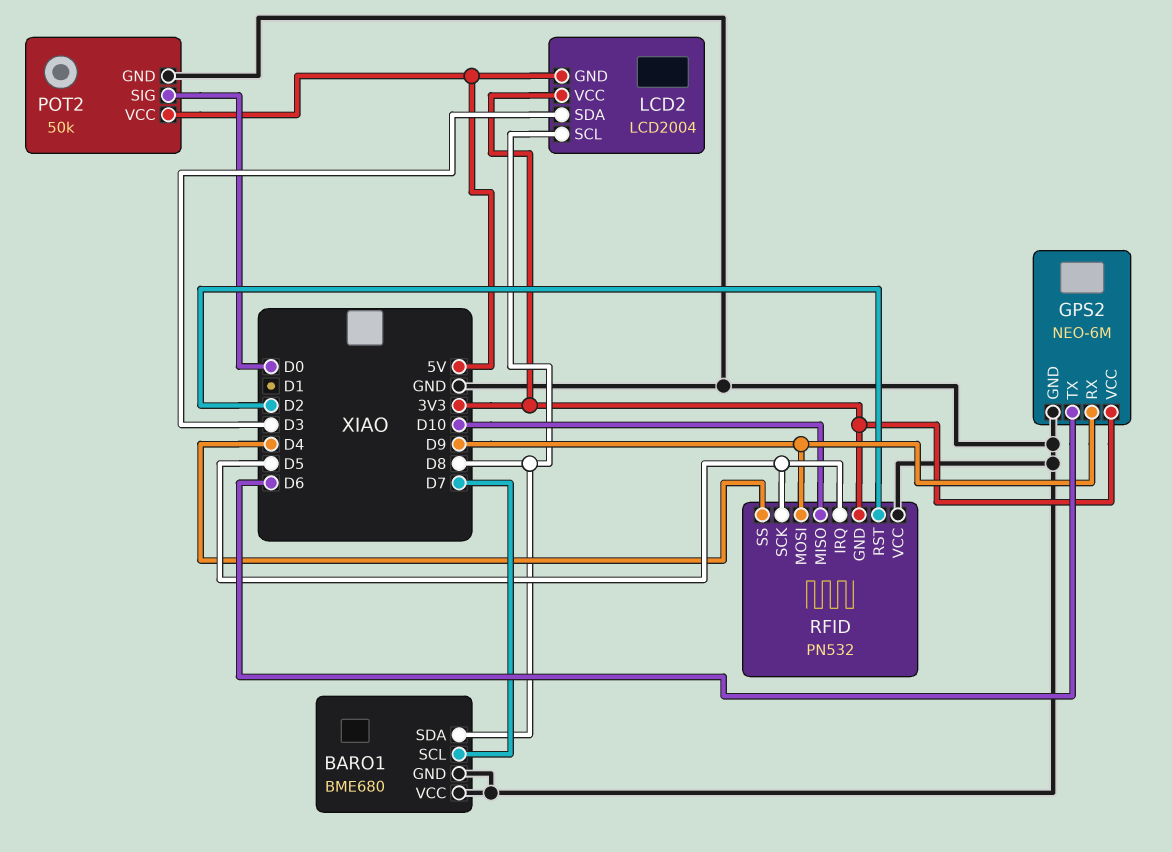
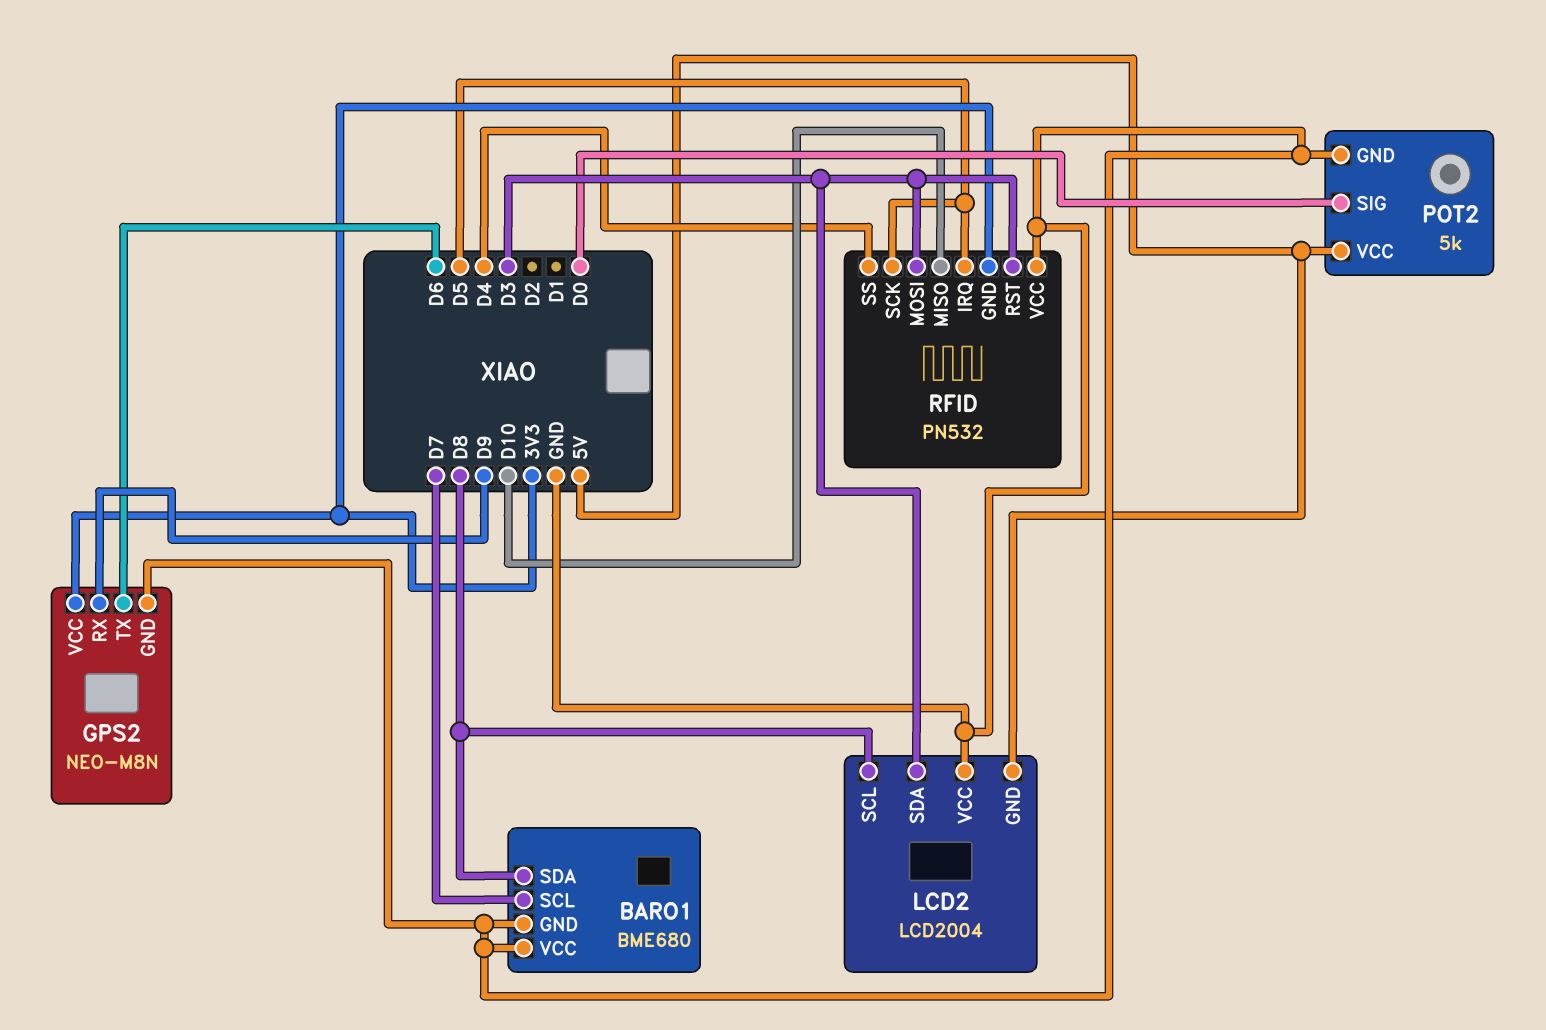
GPS2: NEO-6M -> NEO-M8N
LCD2 pin VCC: 3V3 -> GND
POT2: 50k -> 5k
RFID pin MOSI: D9 -> D3
RFID pin RST: D2 -> D3

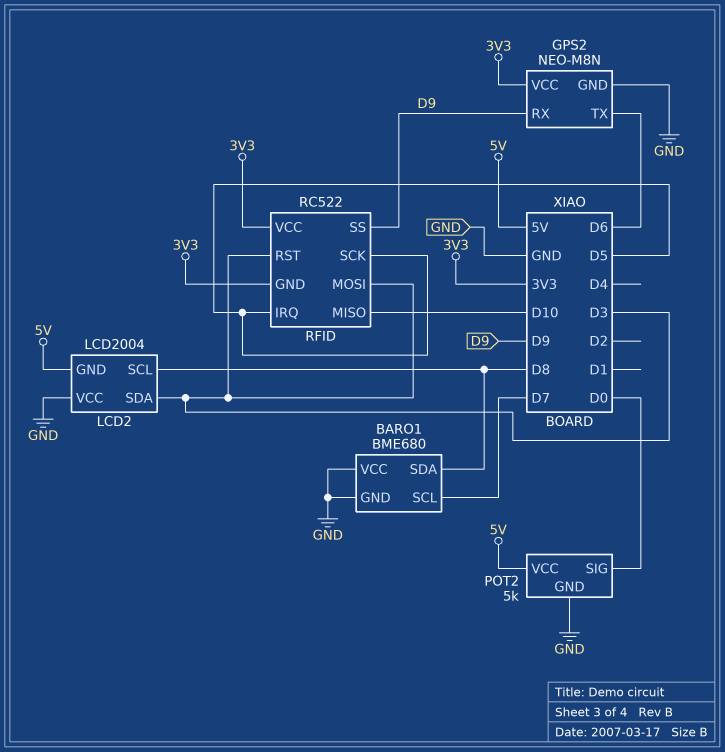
RFID: PN532 -> RC522
RFID pin SS: D4 -> D9
RFID pin VCC: GND -> 3V3

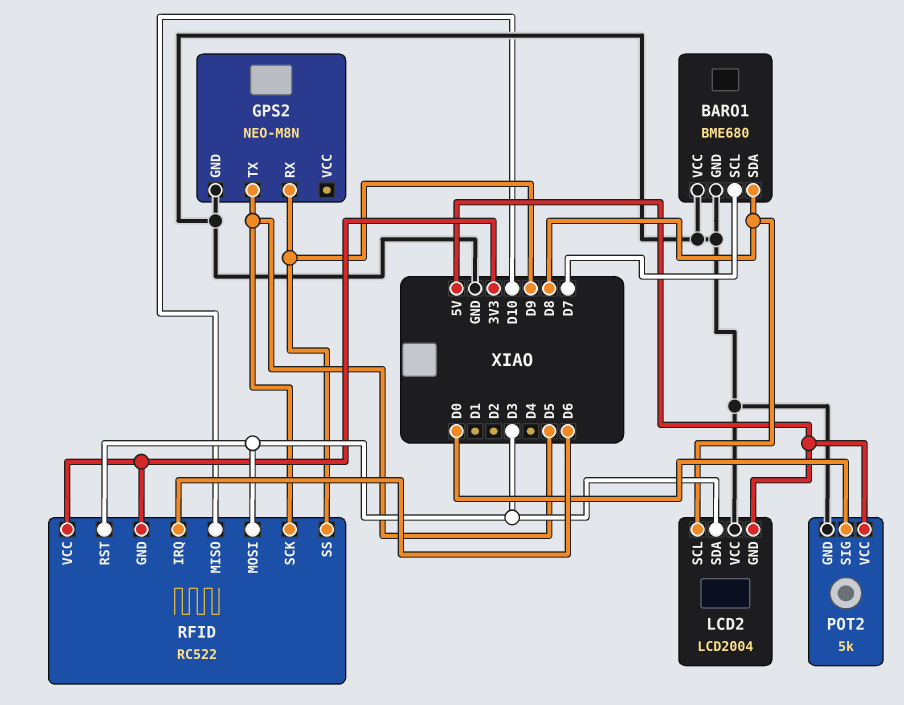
GPS2 pin TX: D6 -> D5
GPS2 pin VCC: 3V3 -> none
RFID pin IRQ: D5 -> D6

